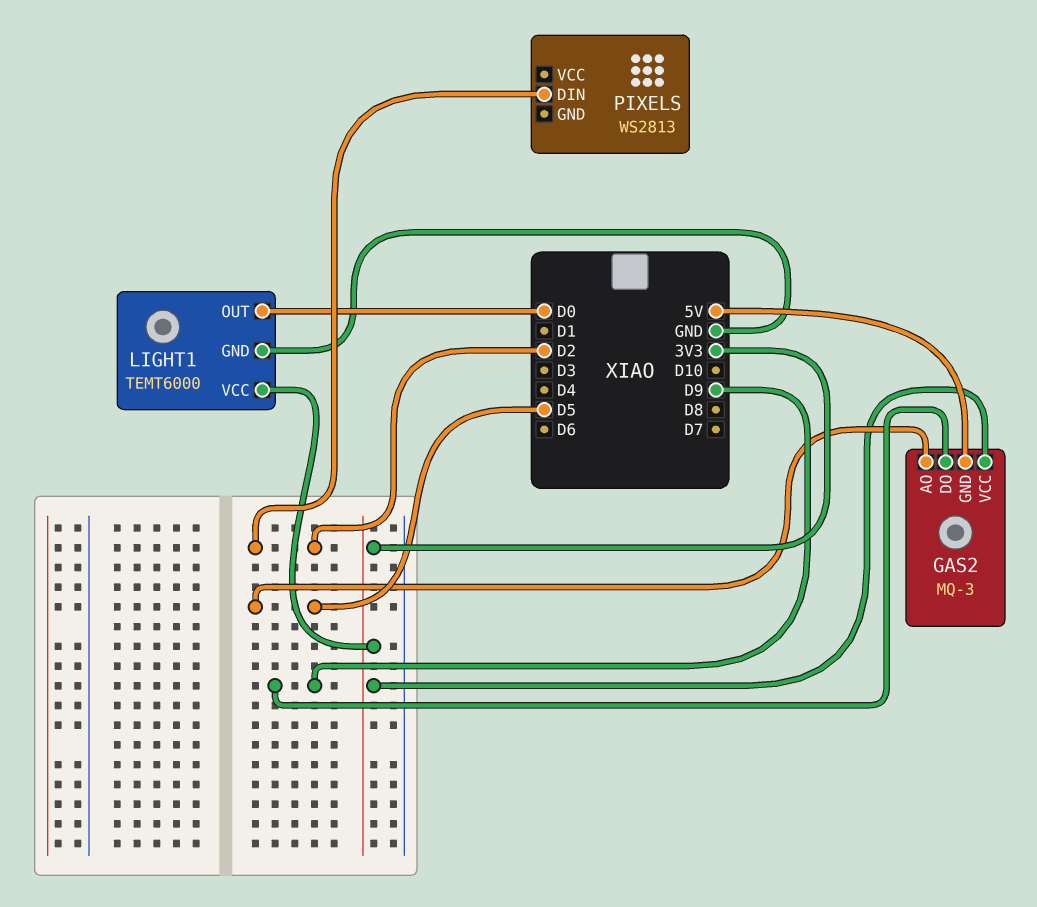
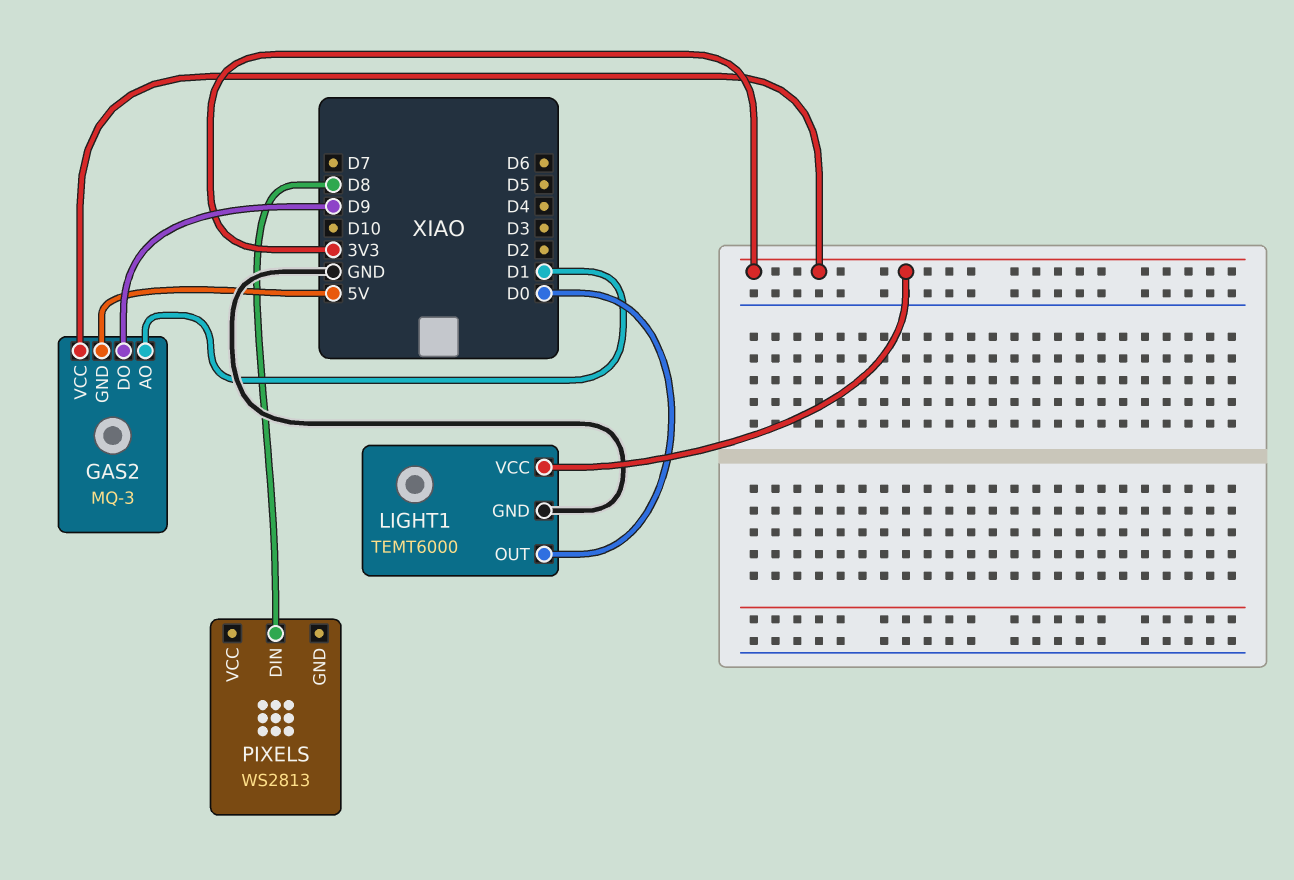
GAS2 pin AO: D5 -> D1
PIXELS pin DIN: D2 -> D8

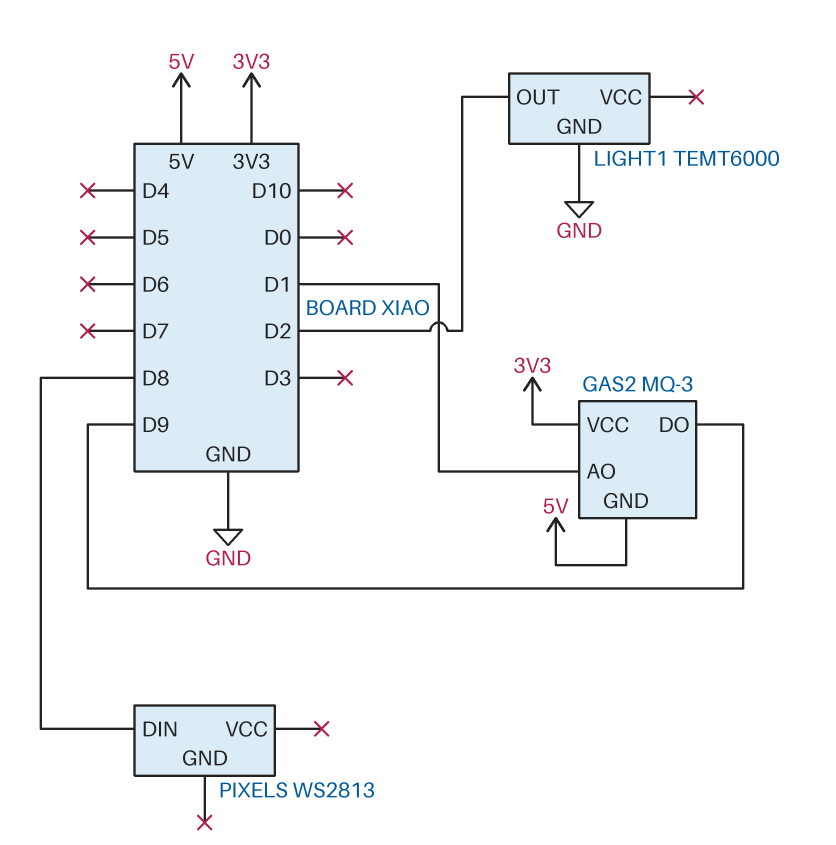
LIGHT1 pin OUT: D0 -> D2
LIGHT1 pin VCC: 3V3 -> none

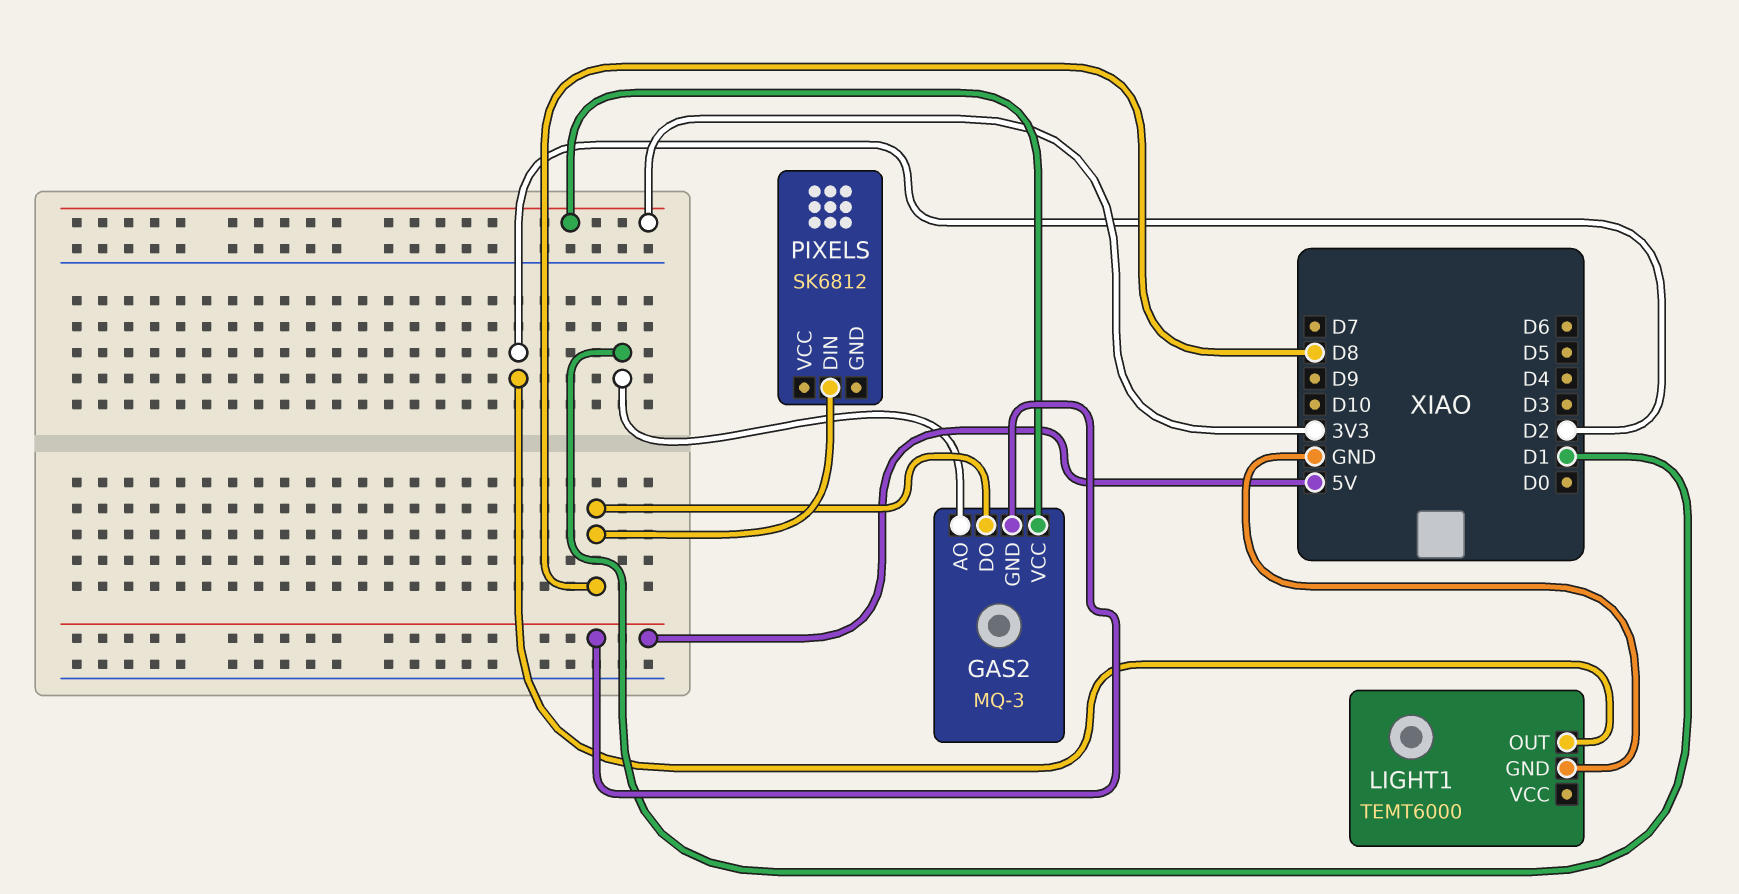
GAS2 pin DO: D9 -> D8
PIXELS: WS2813 -> SK6812

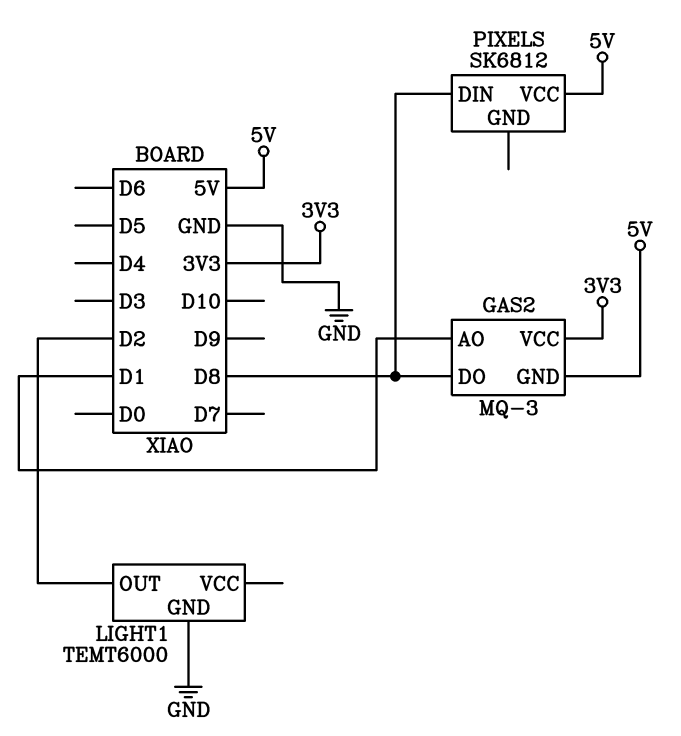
PIXELS pin VCC: none -> 5V

